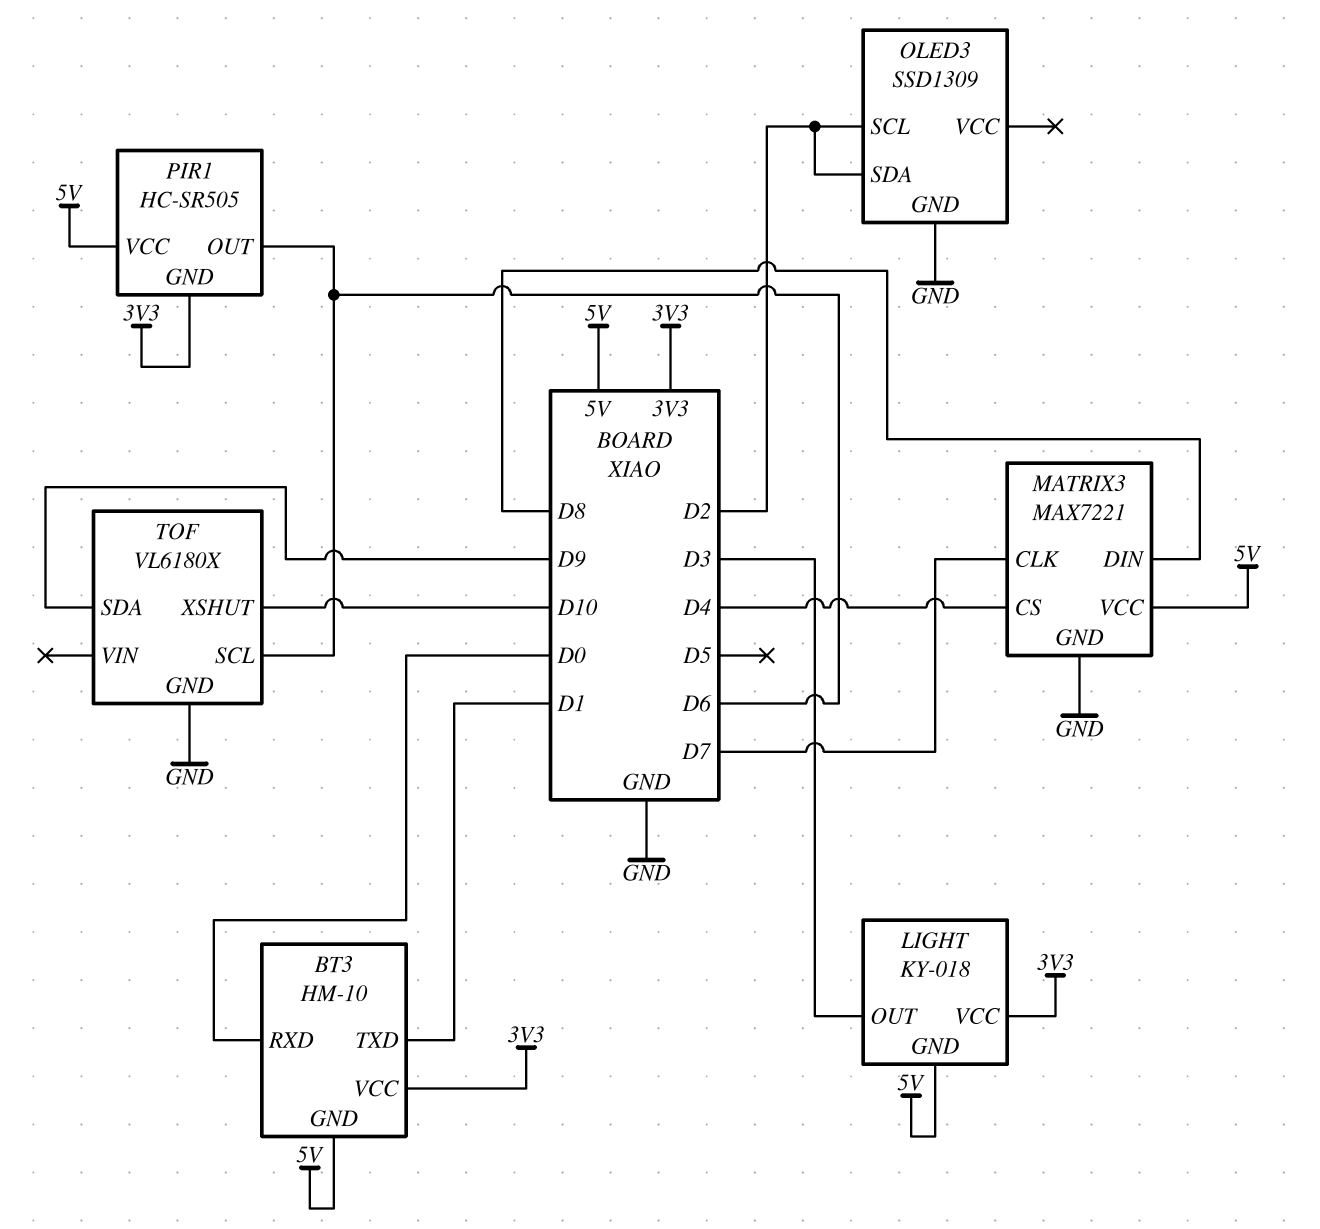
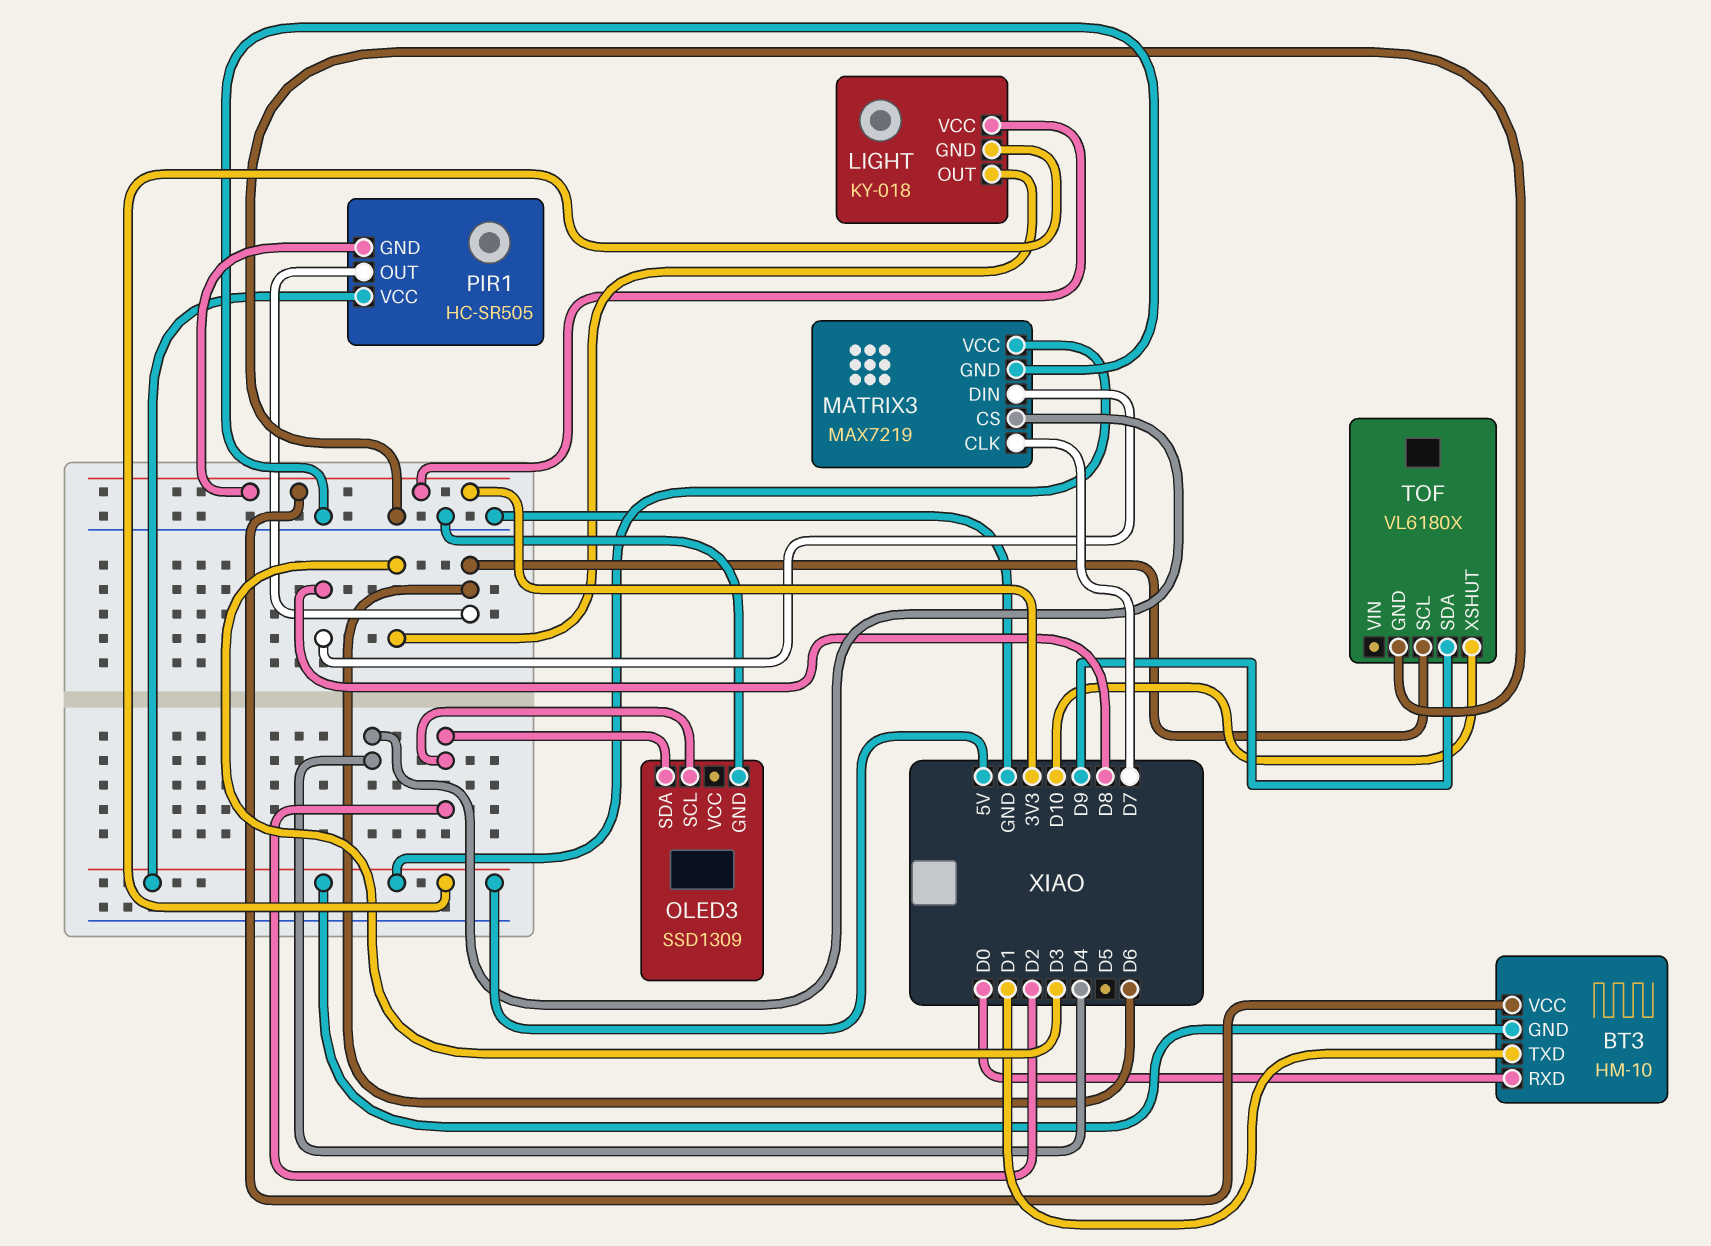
MATRIX3: MAX7221 -> MAX7219

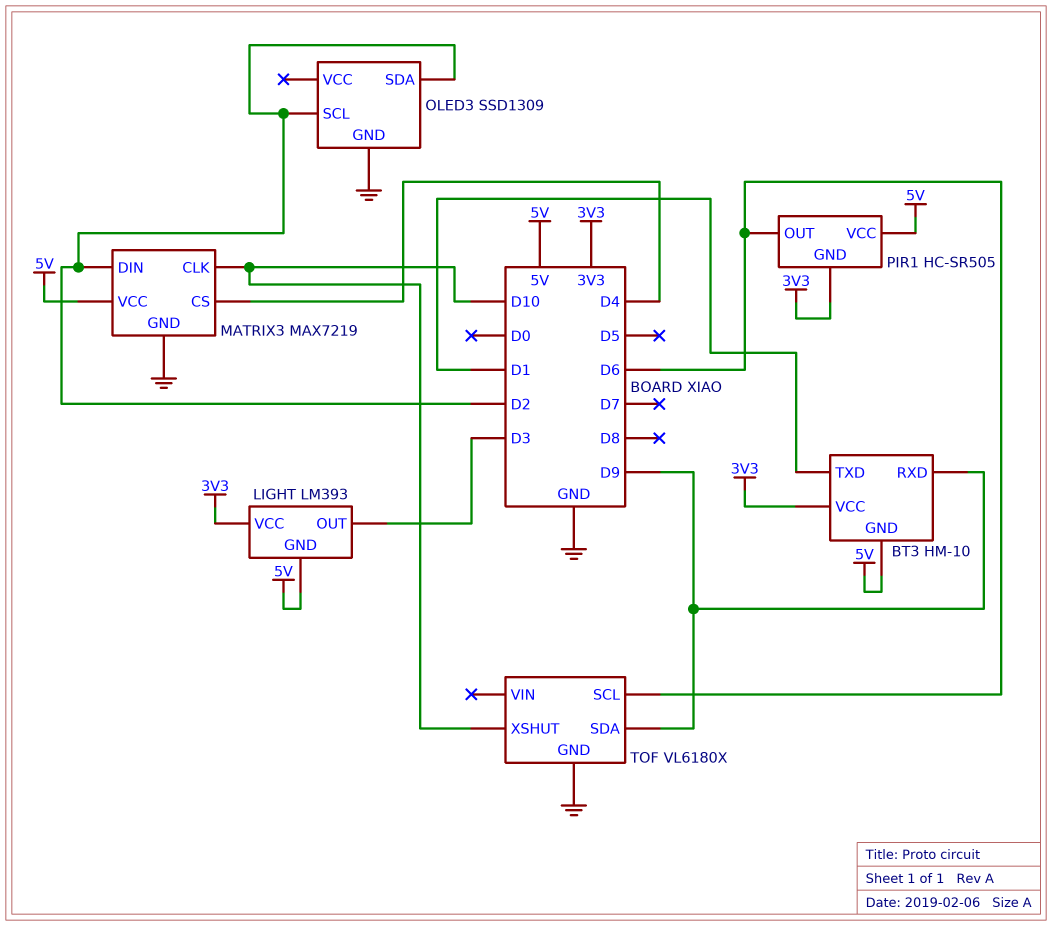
BT3 pin RXD: D0 -> D9
LIGHT: KY-018 -> LM393
MATRIX3 pin CLK: D7 -> D10
MATRIX3 pin DIN: D8 -> D2

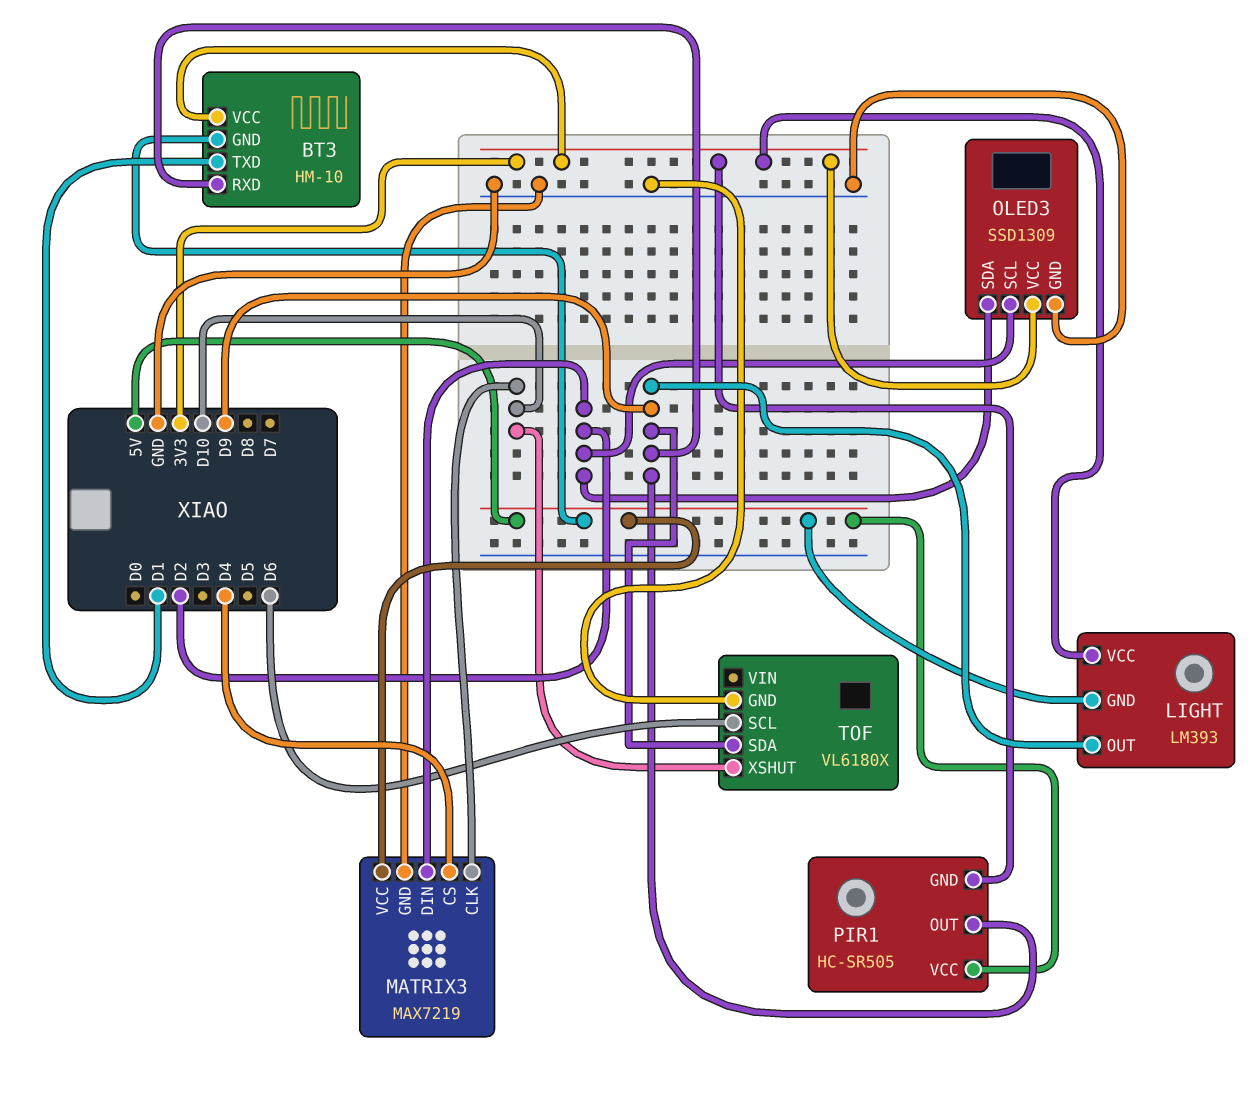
LIGHT pin OUT: D3 -> D9
OLED3 pin VCC: none -> 3V3
PIR1 pin OUT: D6 -> D9

